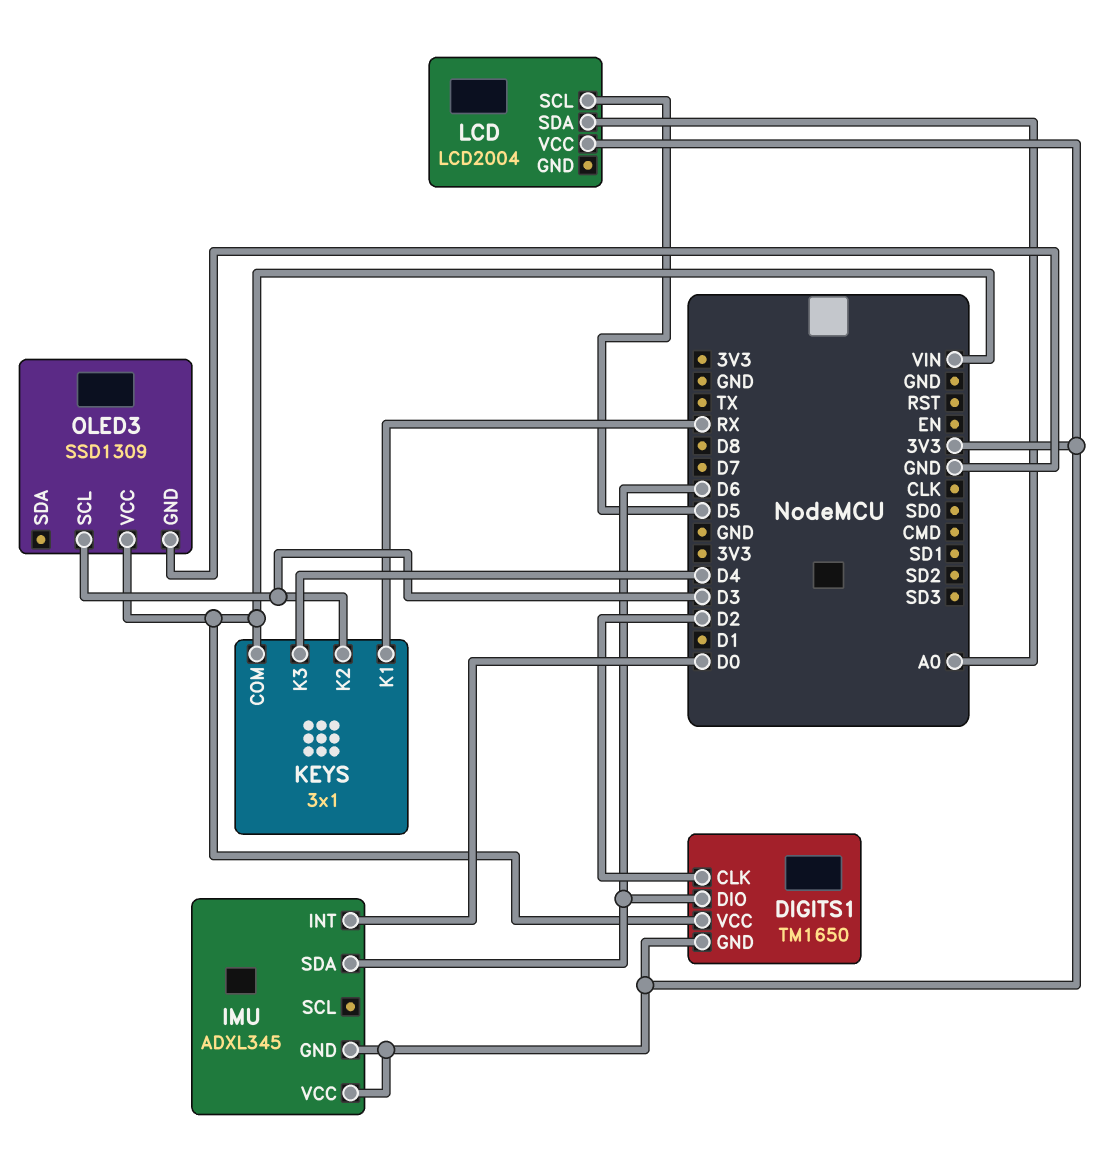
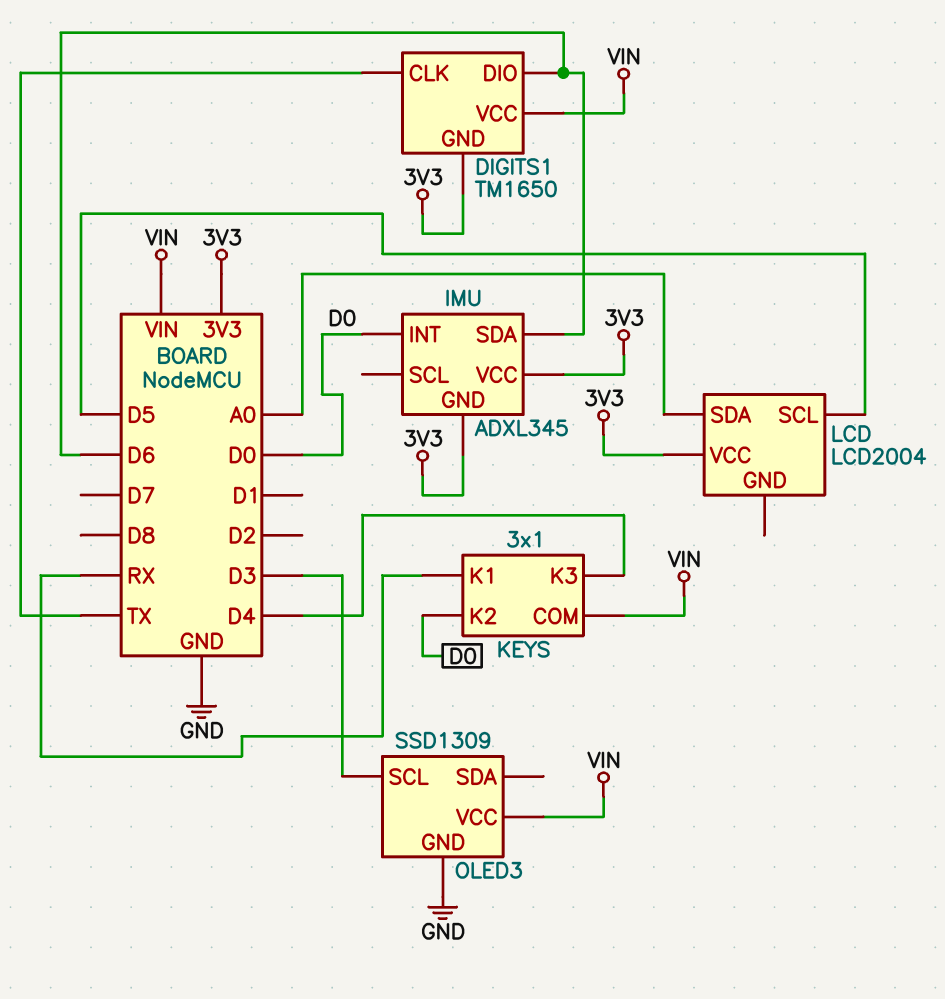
DIGITS1 pin CLK: D2 -> TX
KEYS pin K2: D3 -> D0

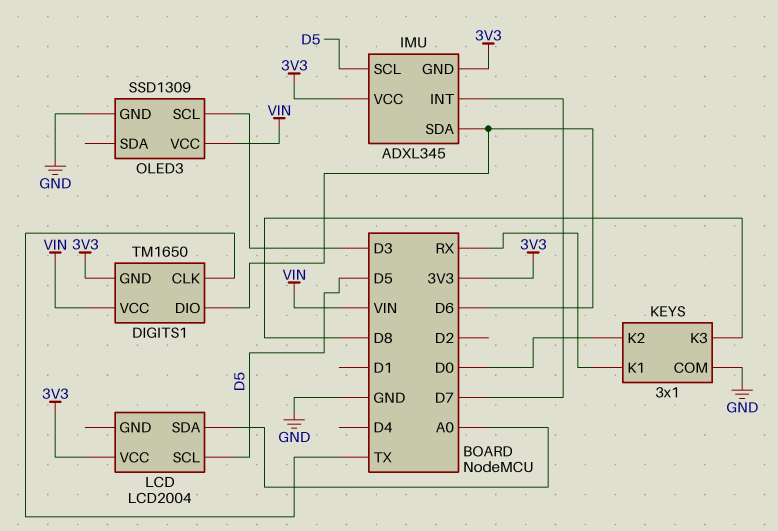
IMU pin INT: D0 -> D7
IMU pin SCL: none -> D5
KEYS pin COM: VIN -> GND
KEYS pin K3: D4 -> D8

